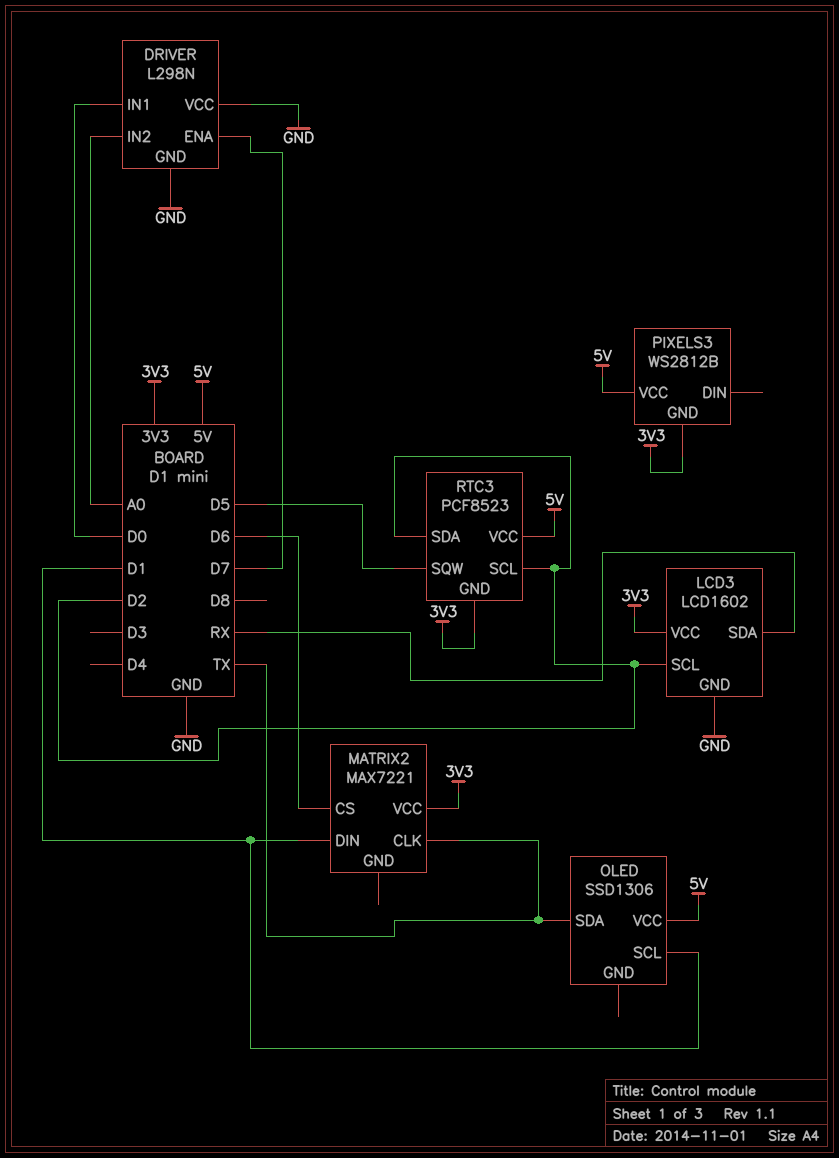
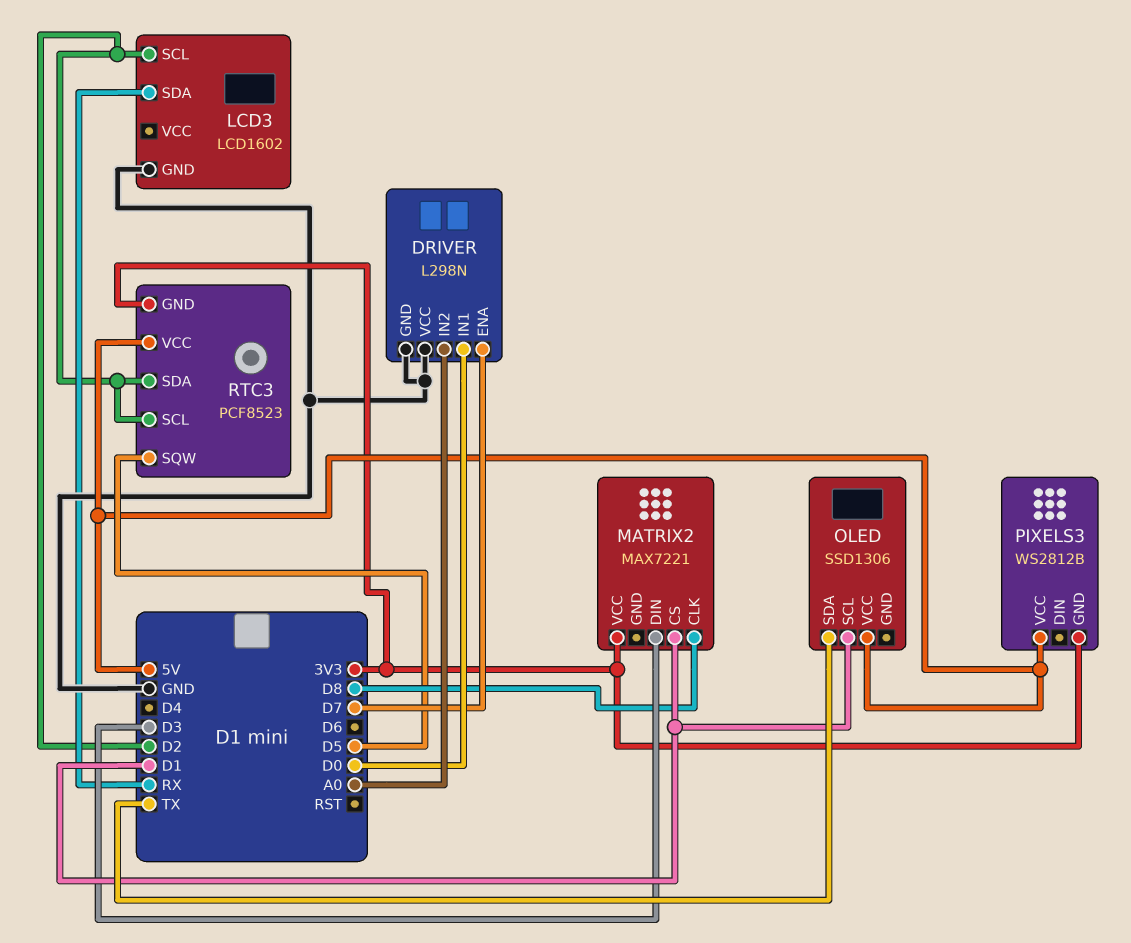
LCD3 pin VCC: 3V3 -> none
MATRIX2 pin CLK: TX -> D8
MATRIX2 pin CS: D6 -> D1
MATRIX2 pin DIN: D1 -> D3

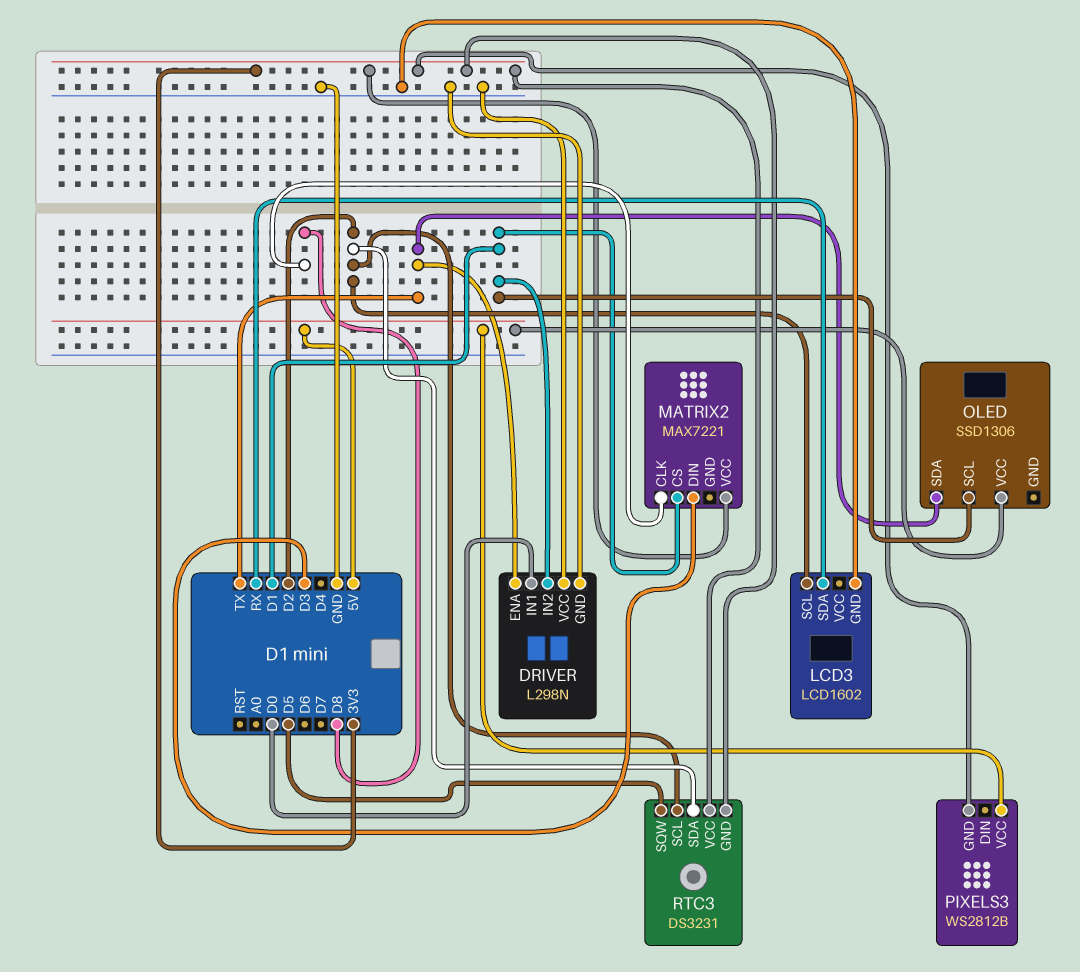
DRIVER pin ENA: D7 -> TX
DRIVER pin IN2: A0 -> D1
RTC3: PCF8523 -> DS3231
RTC3 pin VCC: 5V -> 3V3

